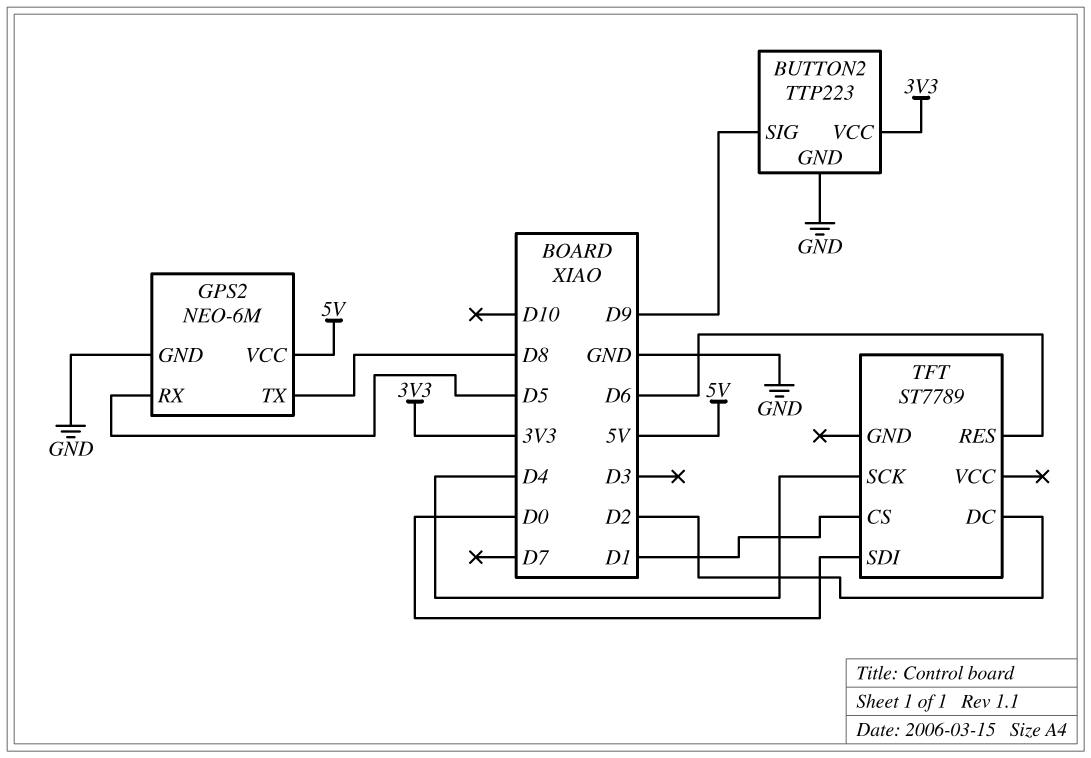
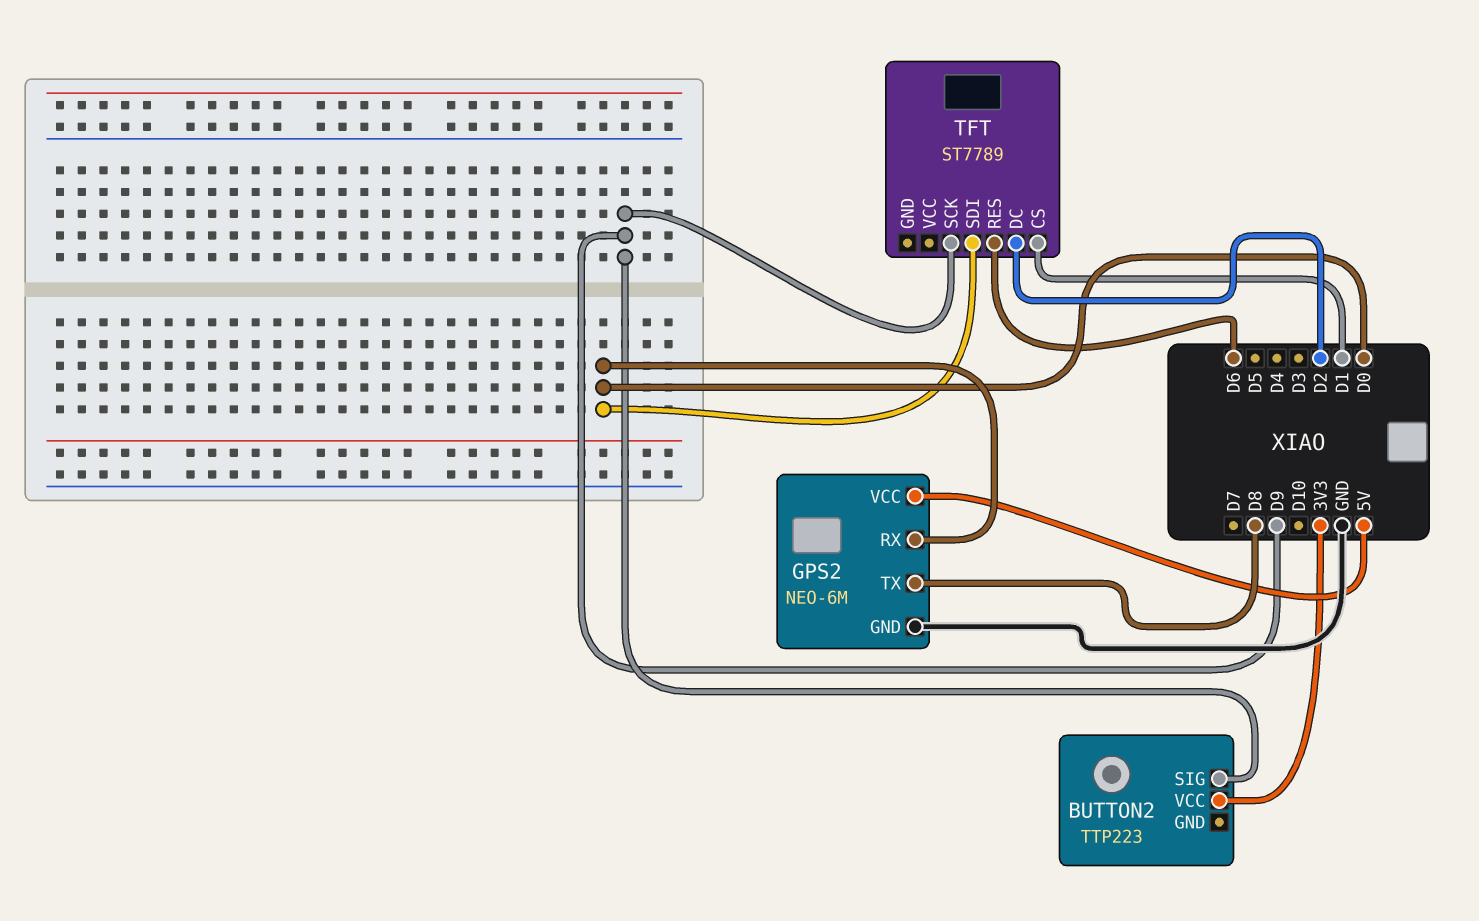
BUTTON2 pin GND: GND -> none
GPS2 pin RX: D5 -> D0
TFT pin SCK: D4 -> D9

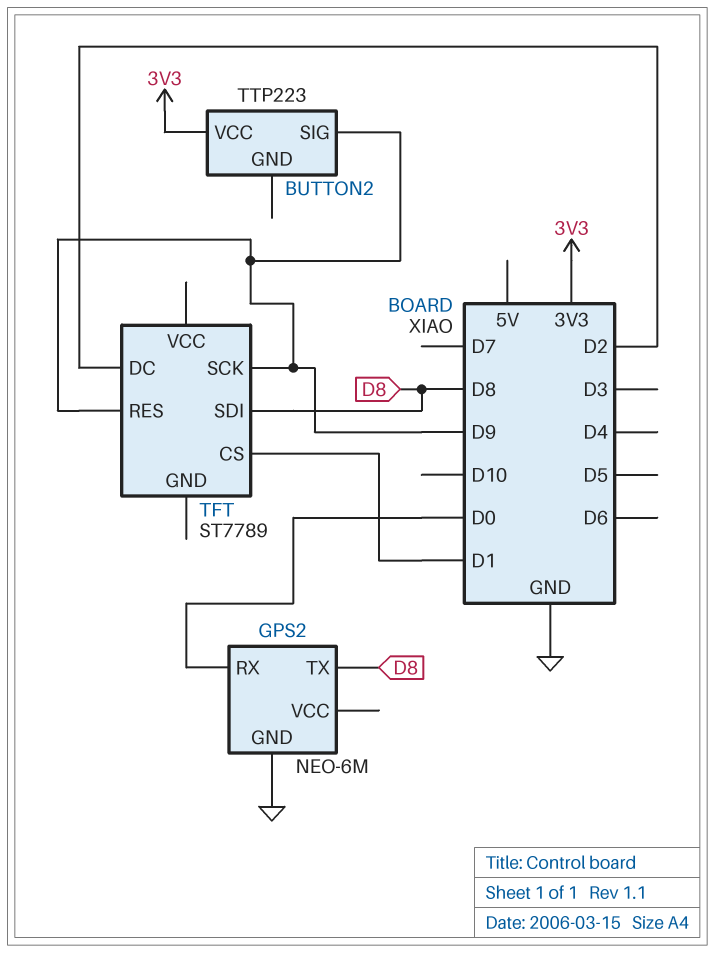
GPS2 pin VCC: 5V -> none
TFT pin RES: D6 -> D9
TFT pin SDI: D0 -> D8

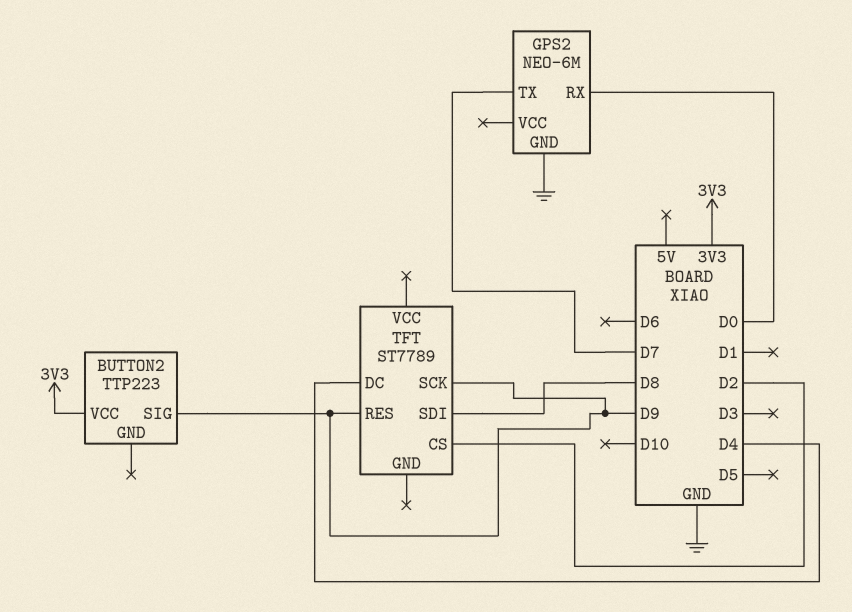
GPS2 pin TX: D8 -> D7
TFT pin CS: D1 -> D2
TFT pin DC: D2 -> D4

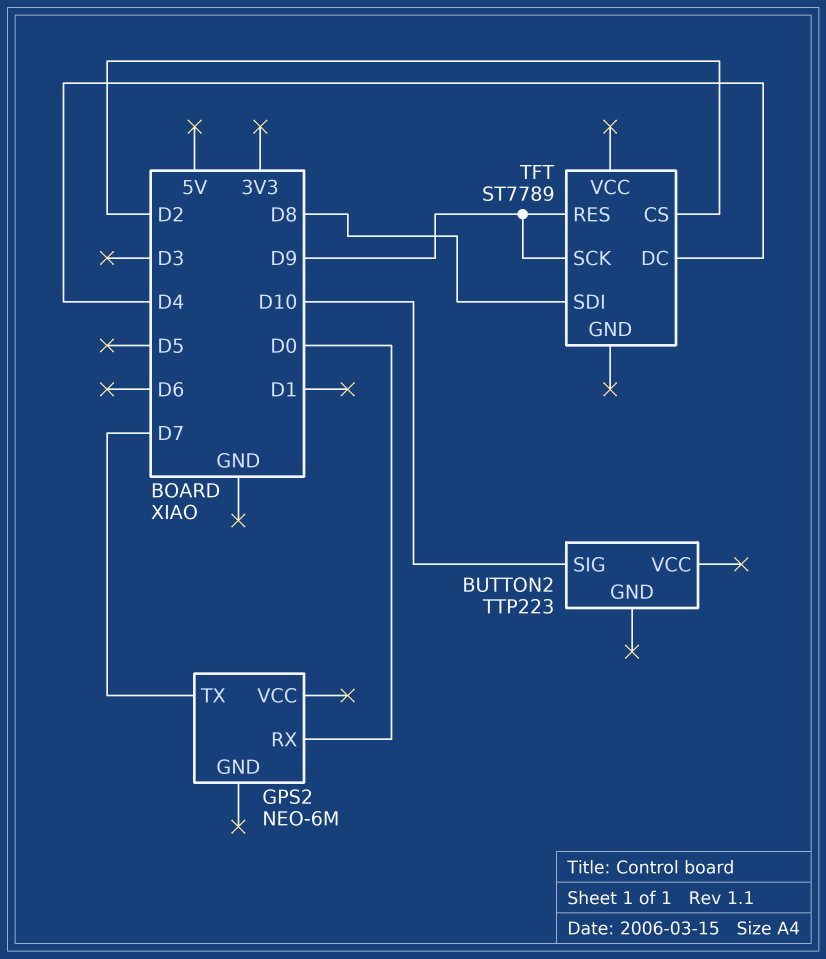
BUTTON2 pin SIG: D9 -> D10
BUTTON2 pin VCC: 3V3 -> none
GPS2 pin GND: GND -> none

